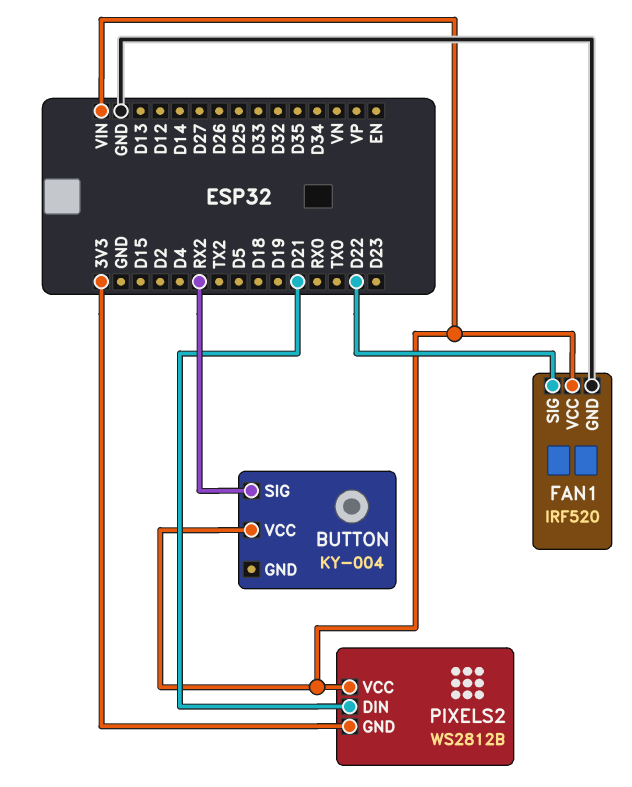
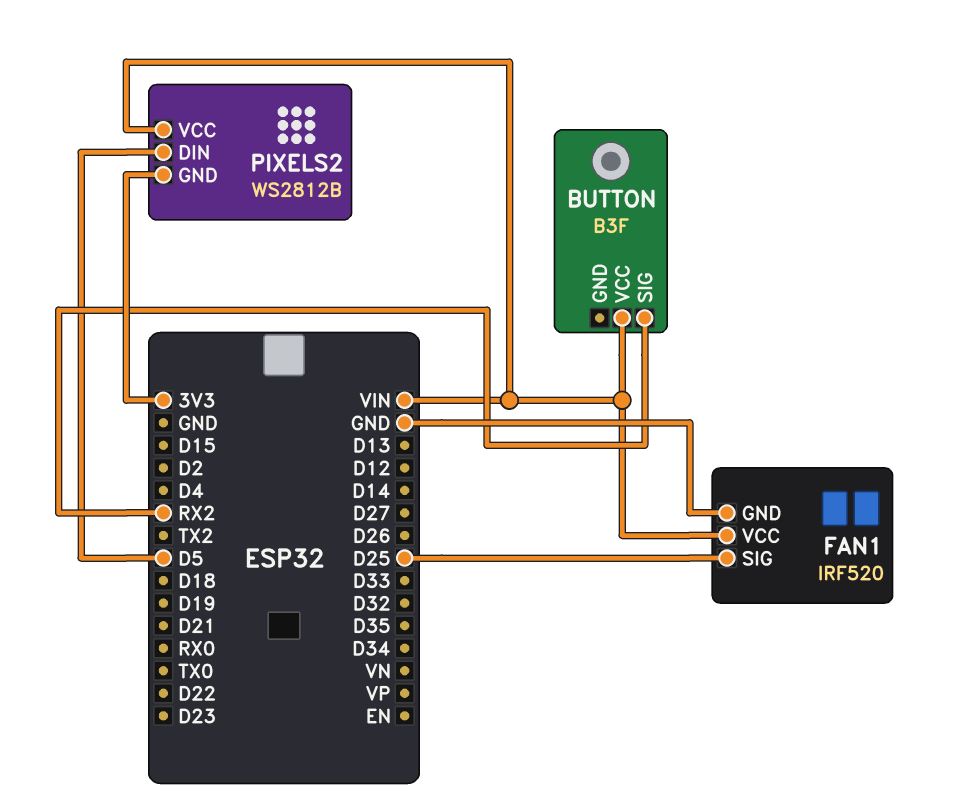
BUTTON: KY-004 -> B3F
FAN1 pin SIG: D22 -> D25
PIXELS2 pin DIN: D21 -> D5

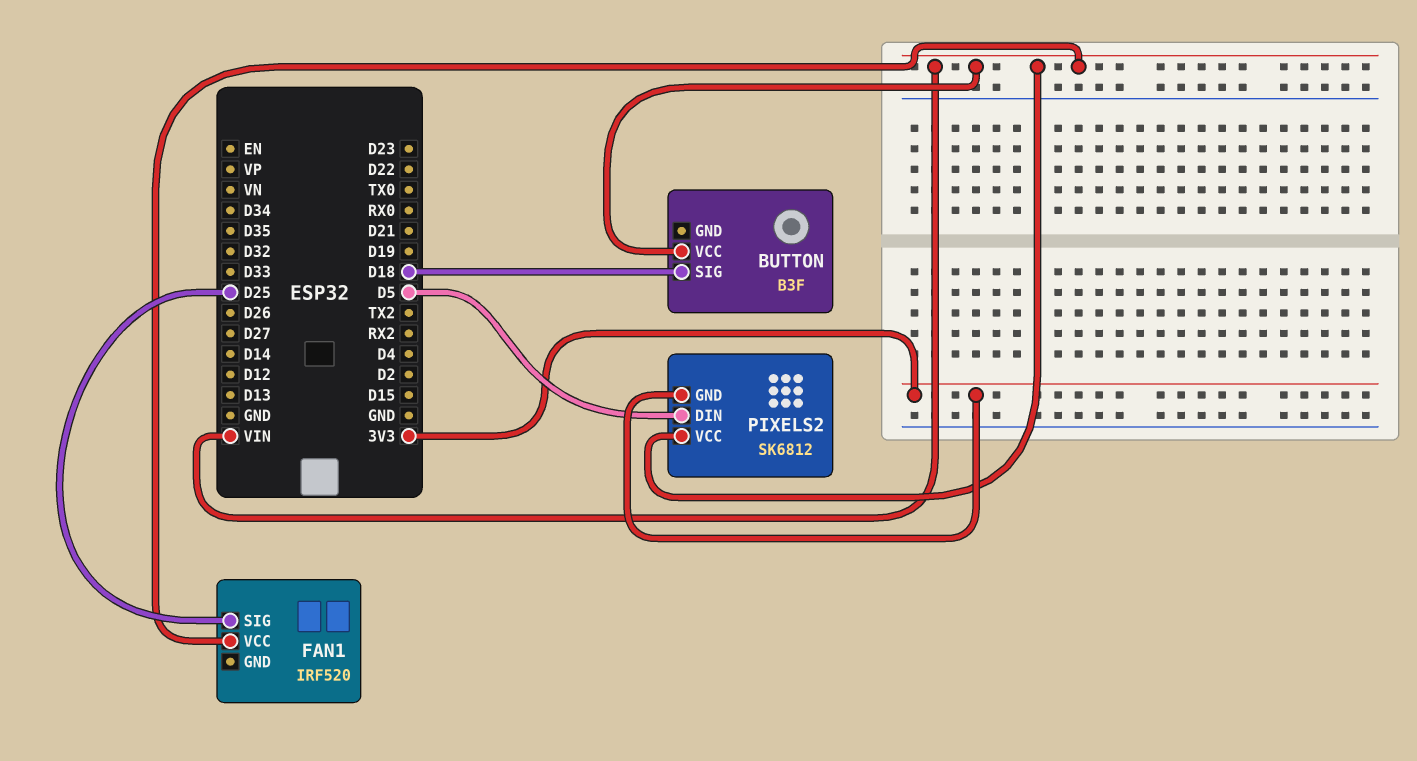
BUTTON pin SIG: RX2 -> D18
FAN1 pin GND: GND -> none
PIXELS2: WS2812B -> SK6812

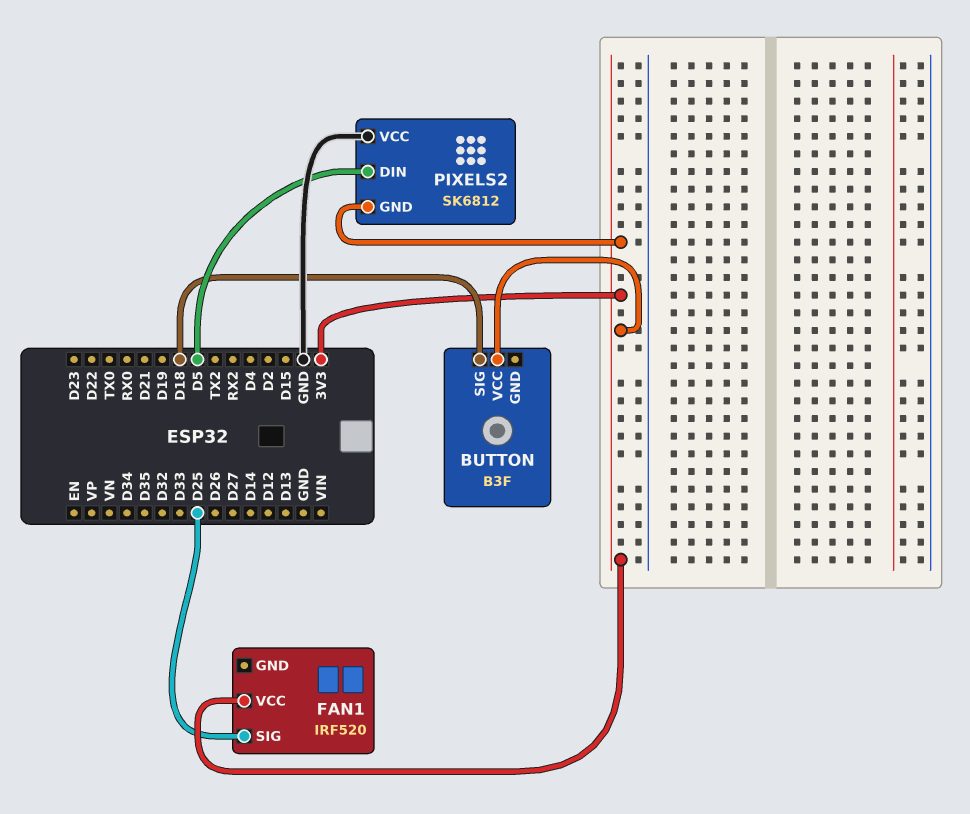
BUTTON pin VCC: VIN -> 3V3
FAN1 pin VCC: VIN -> 3V3
PIXELS2 pin VCC: VIN -> GND

